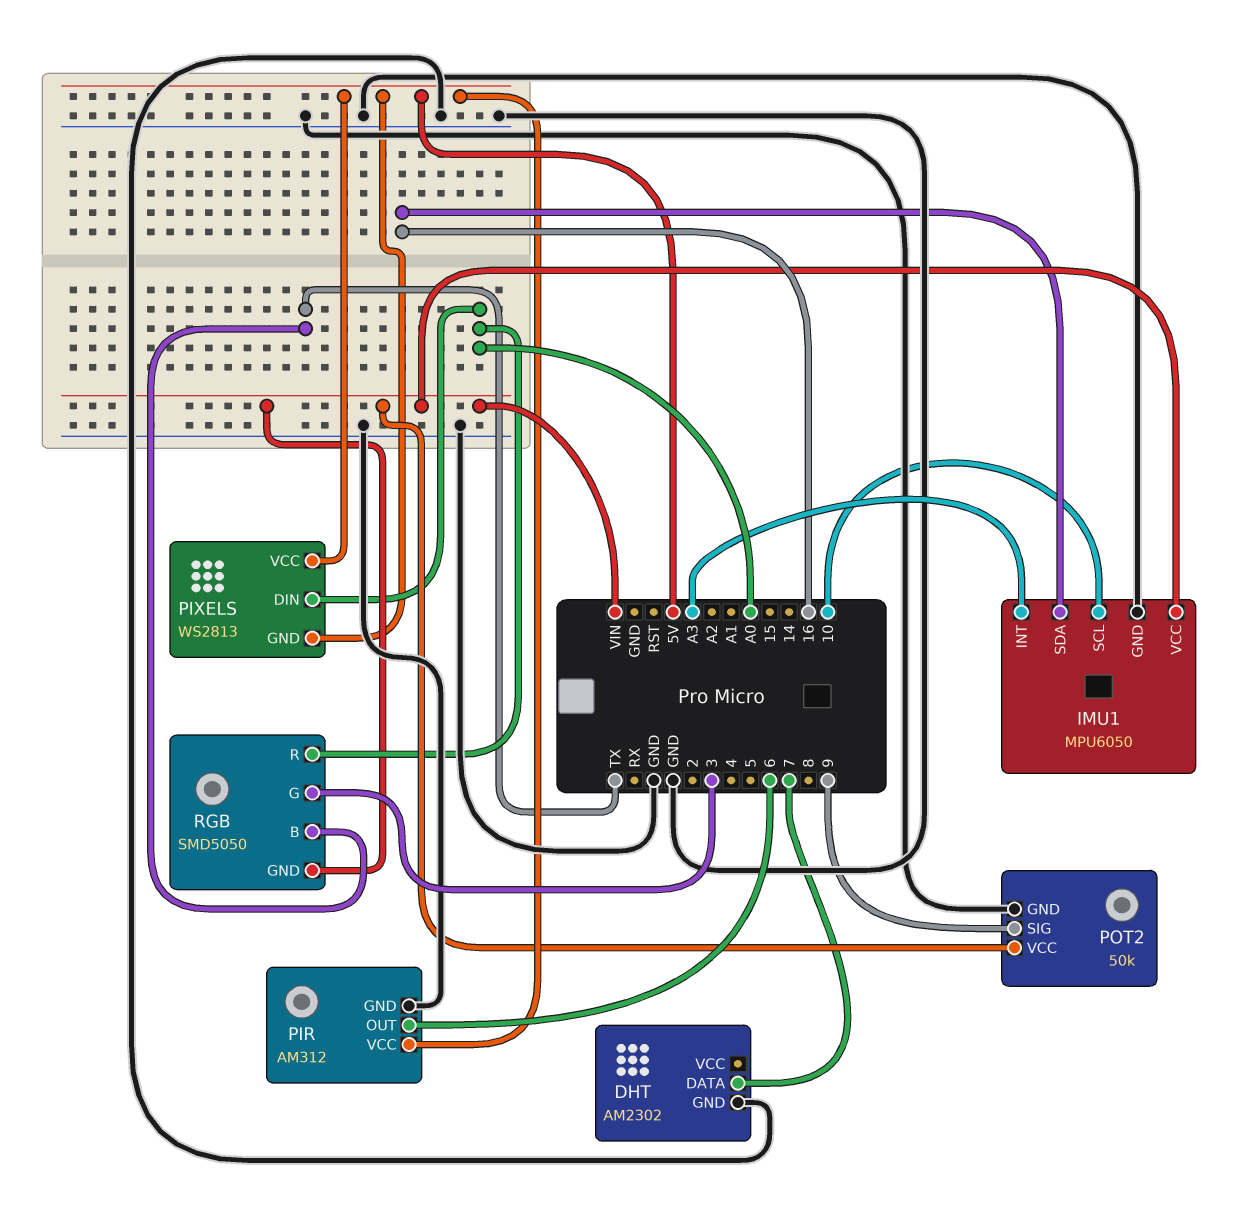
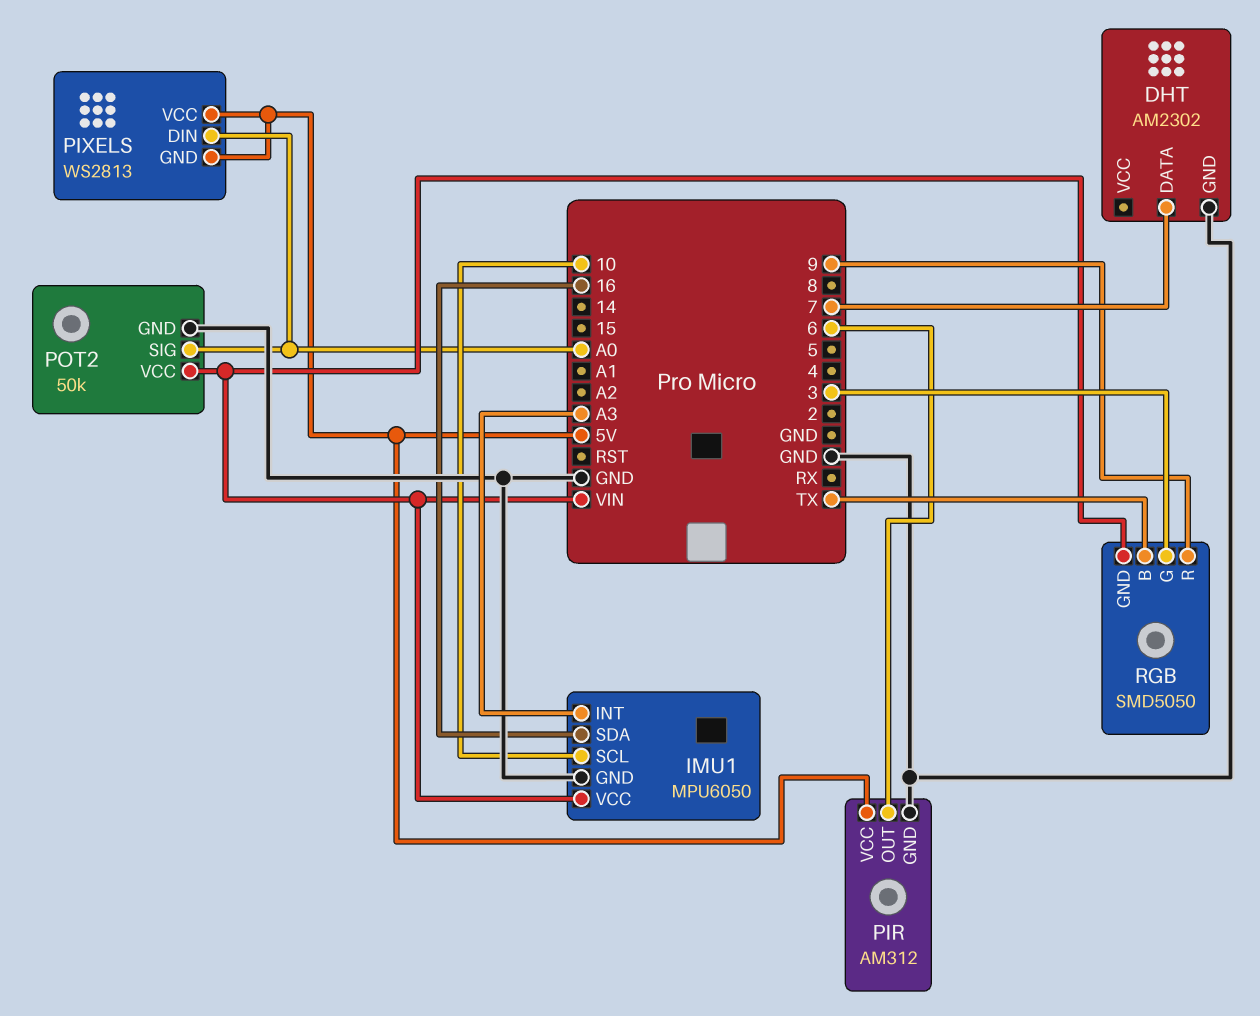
POT2 pin SIG: 9 -> A0
RGB pin R: A0 -> 9

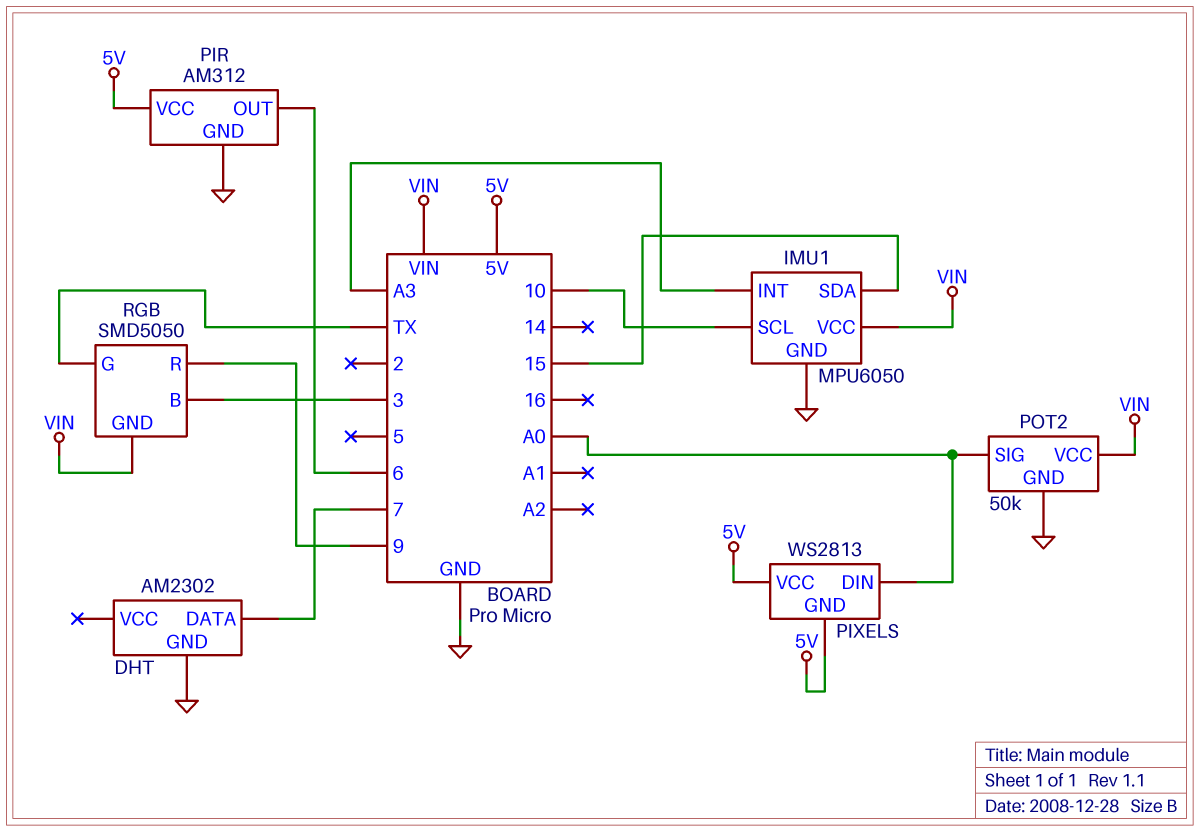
IMU1 pin SDA: 16 -> 15
RGB pin B: TX -> 3
RGB pin G: 3 -> TX

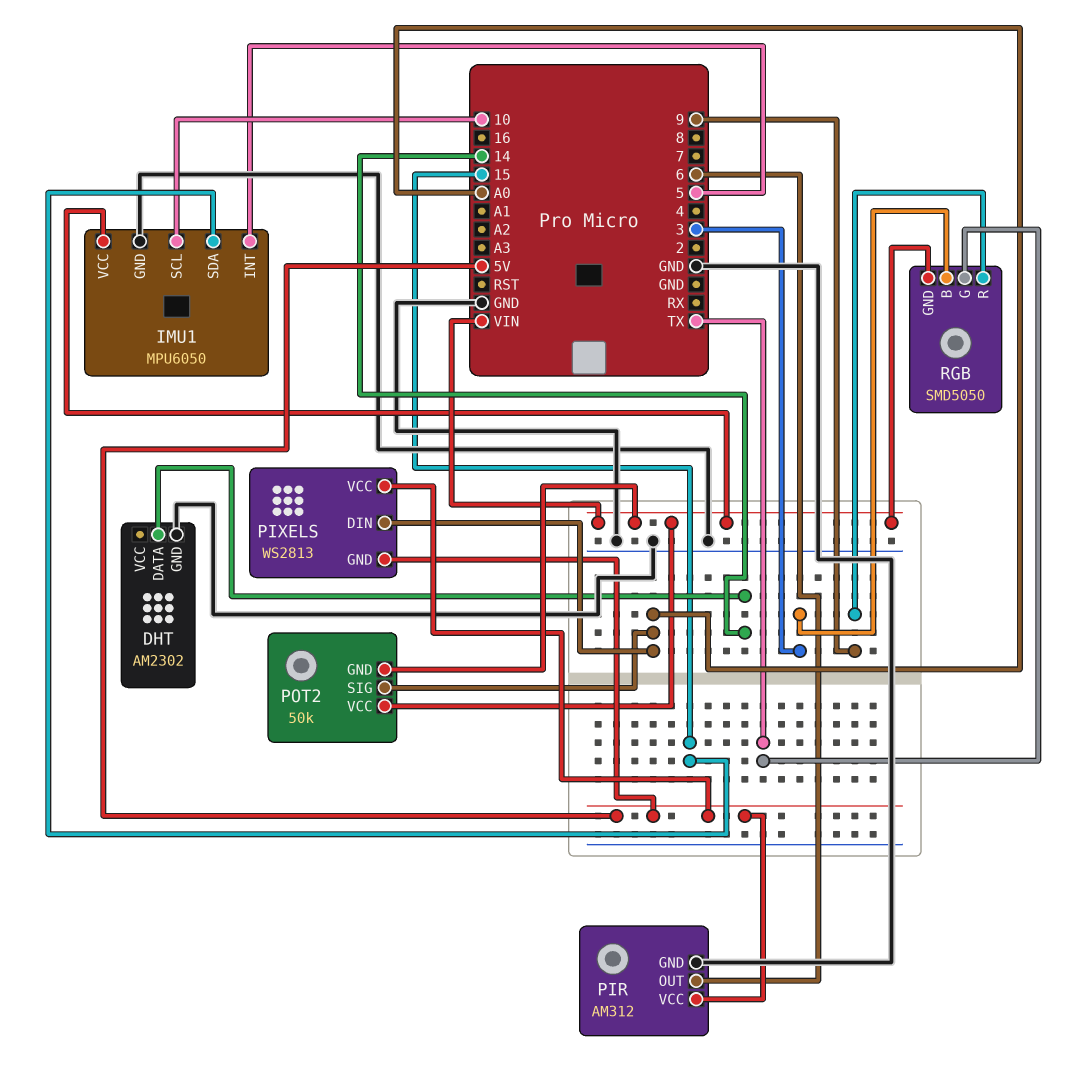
DHT pin DATA: 7 -> 14
IMU1 pin INT: A3 -> 5
POT2 pin GND: GND -> VIN

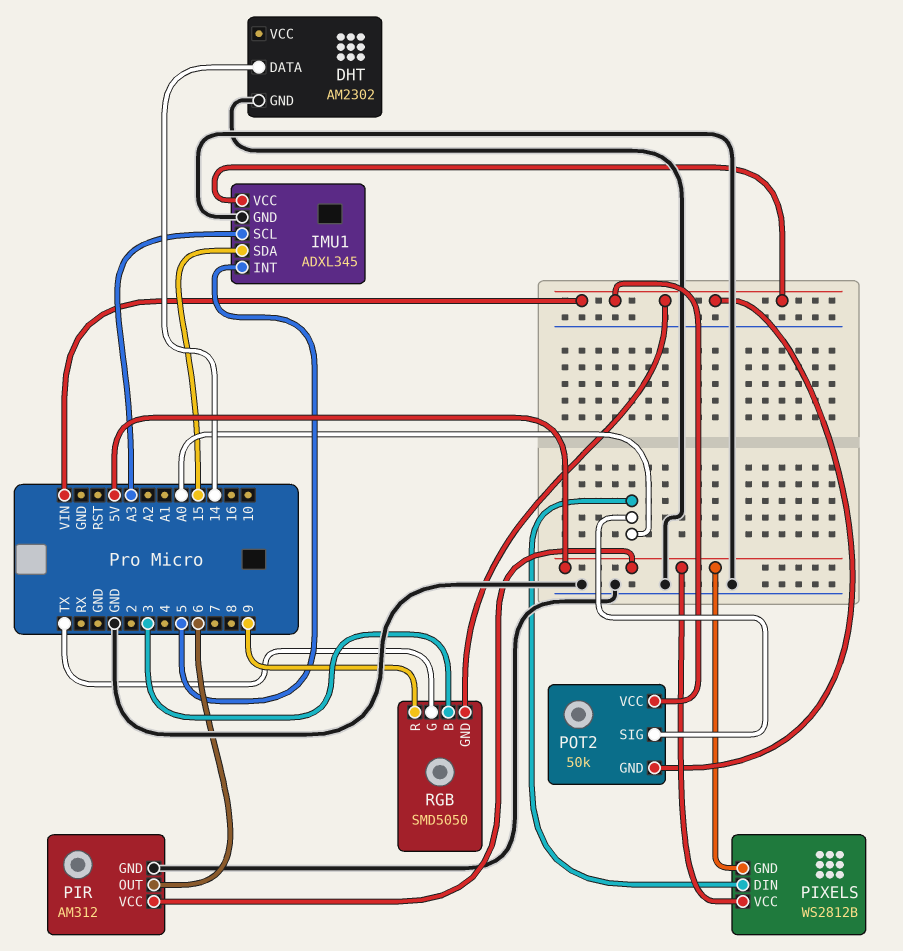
IMU1: MPU6050 -> ADXL345
IMU1 pin SCL: 10 -> A3
PIXELS: WS2813 -> WS2812B

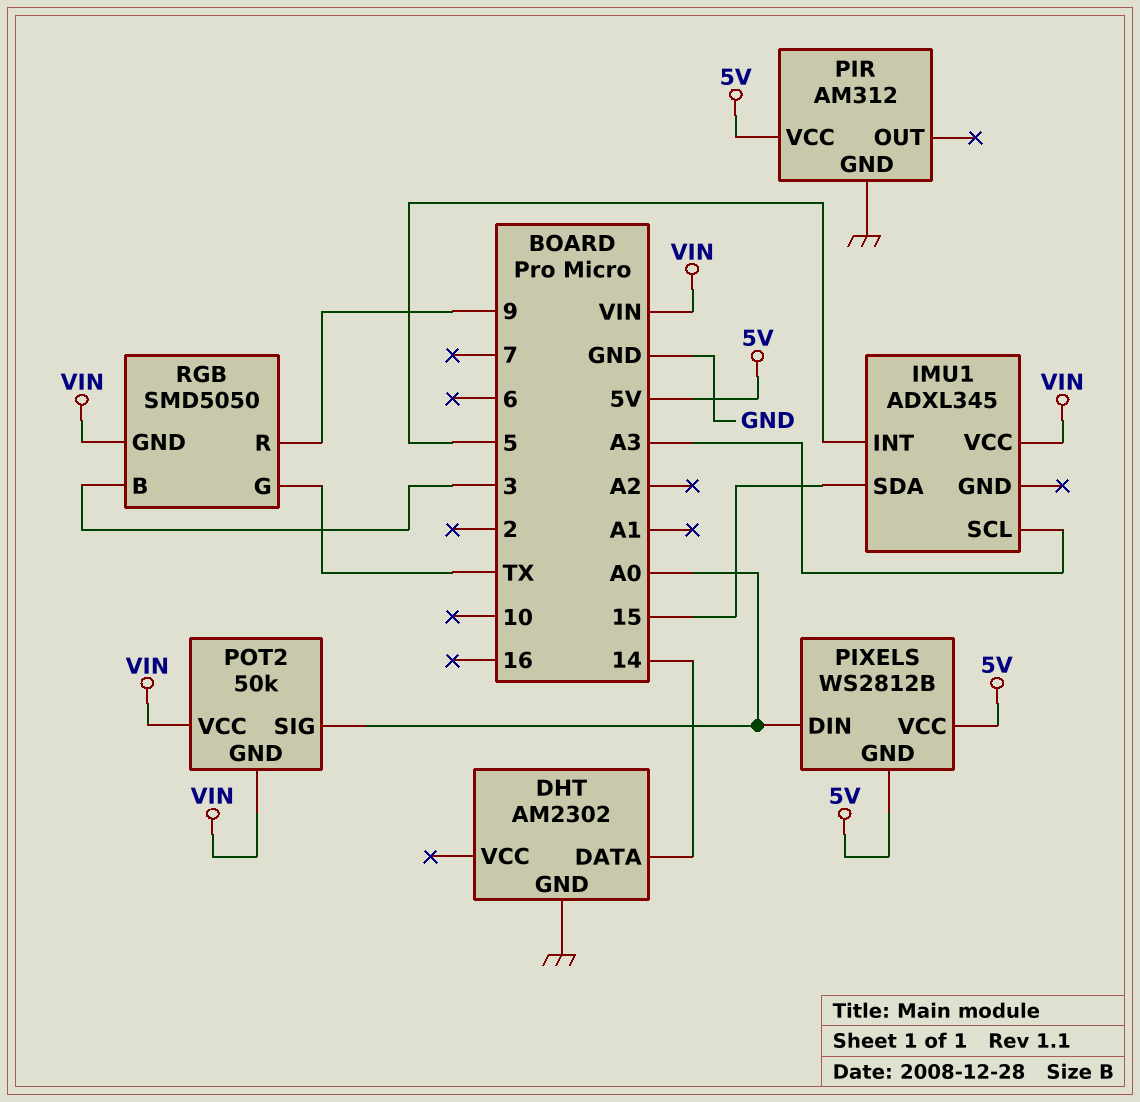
IMU1 pin GND: GND -> none
PIR pin OUT: 6 -> none

